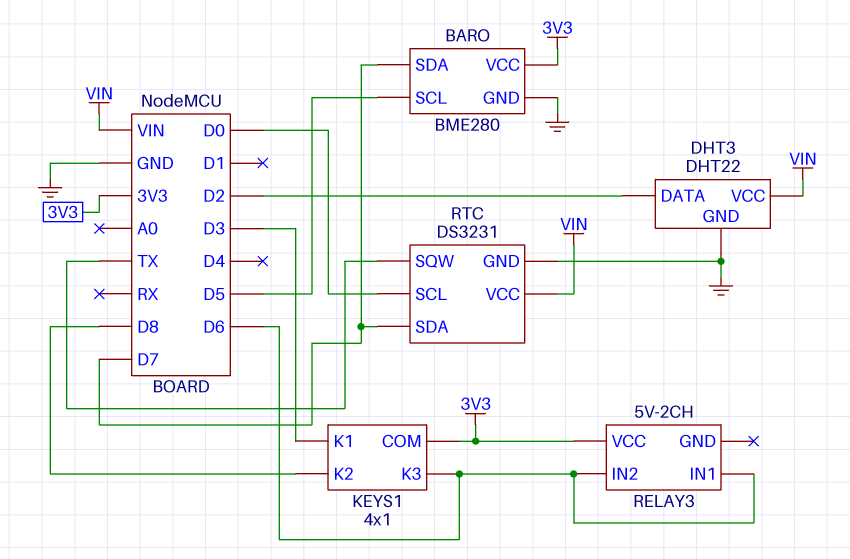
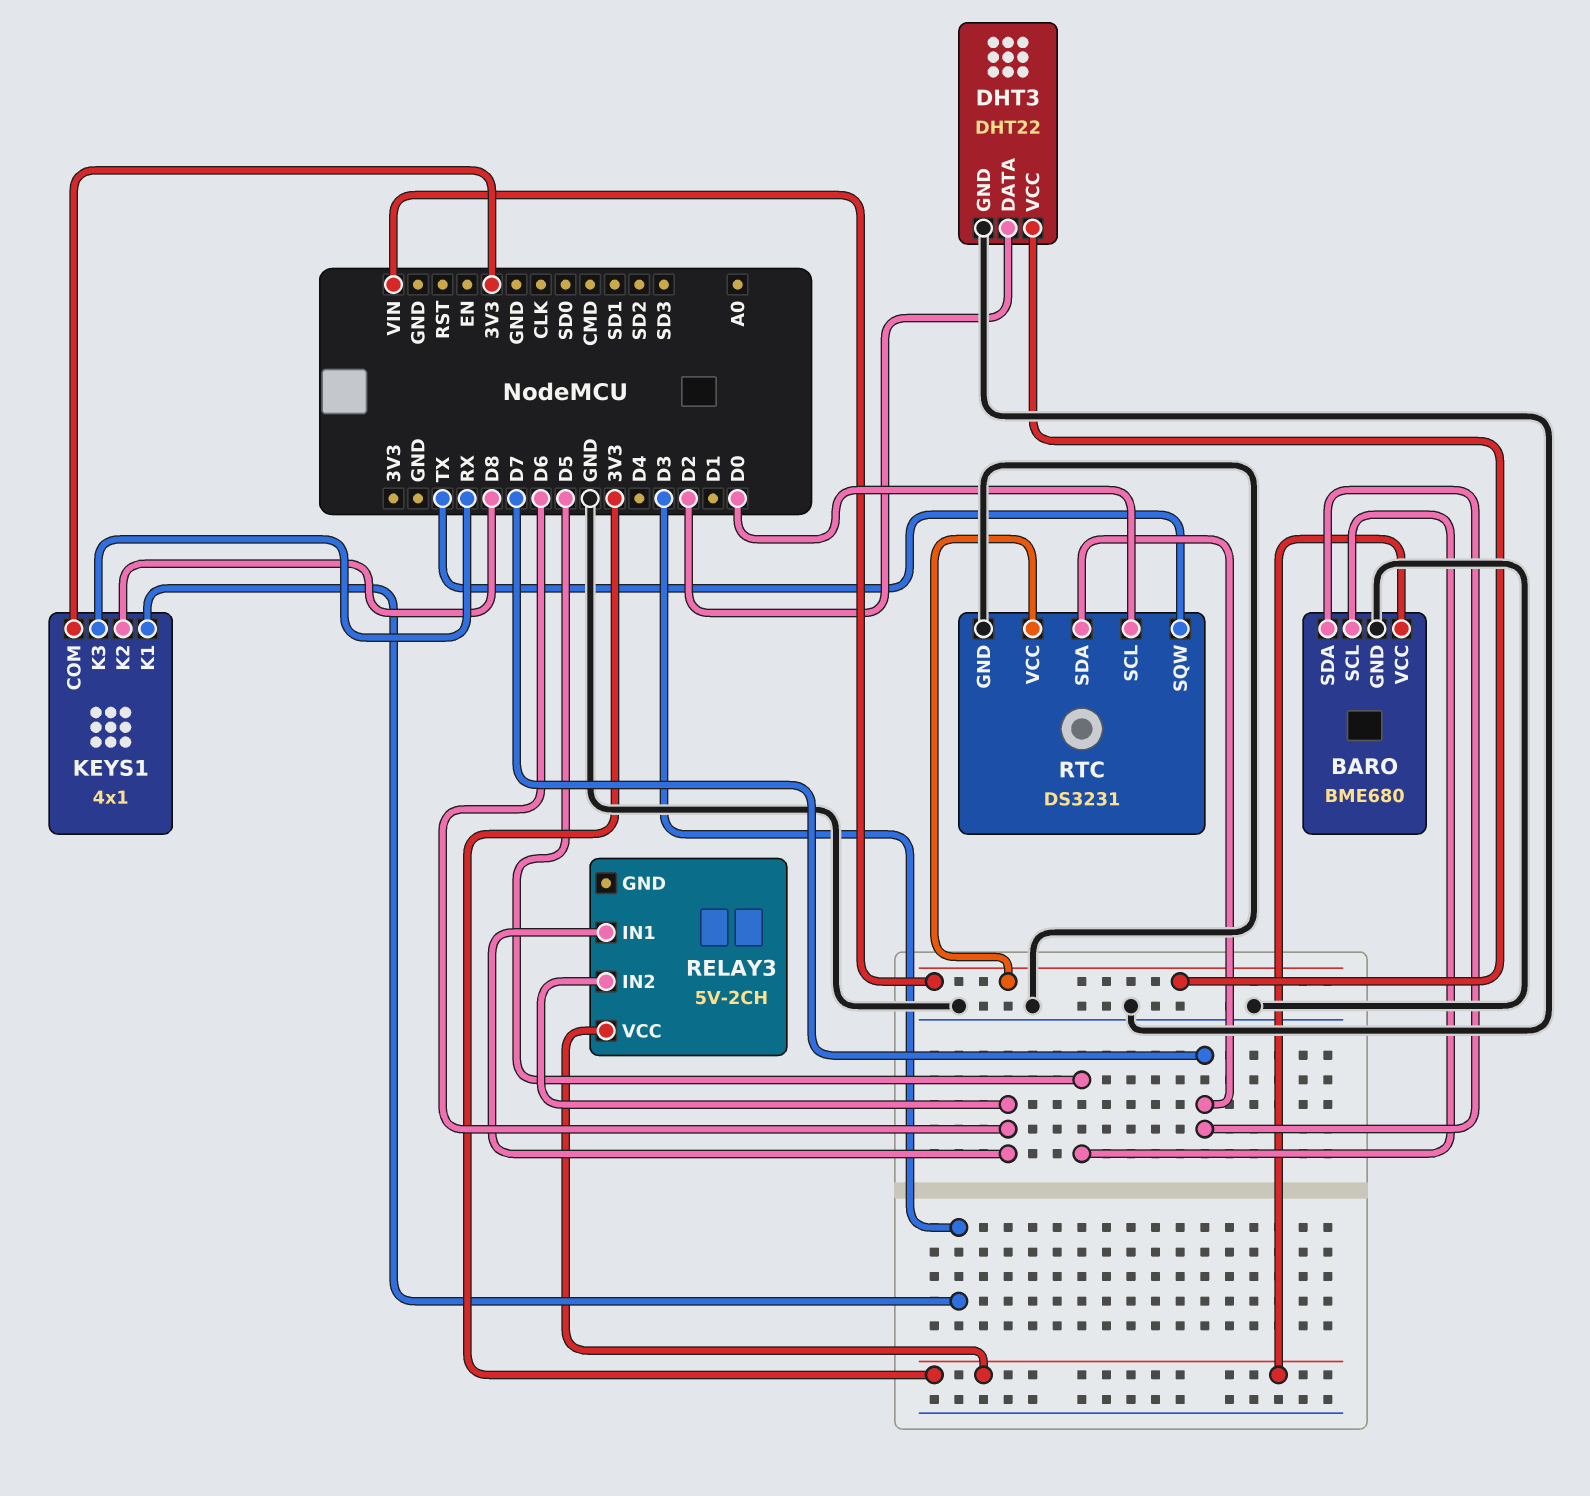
BARO: BME280 -> BME680
KEYS1 pin K3: D6 -> RX

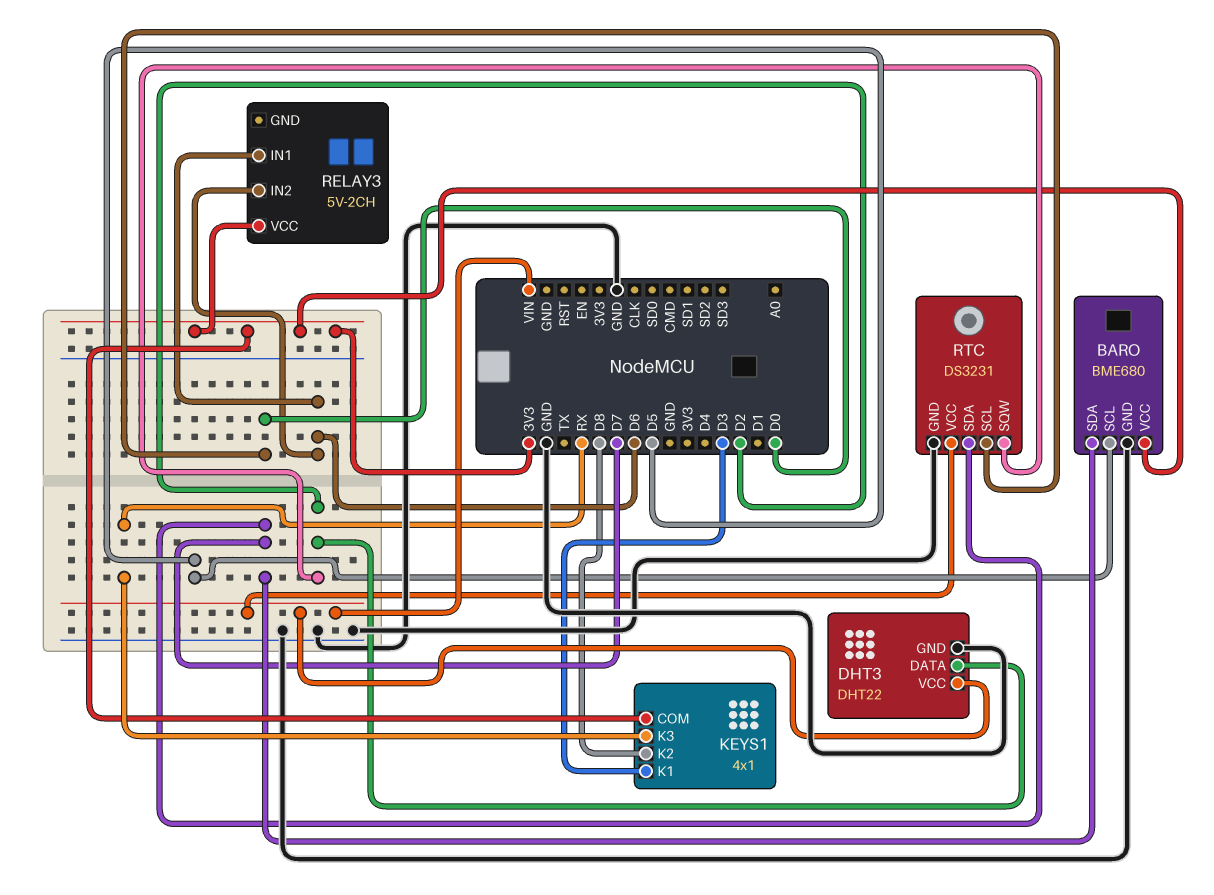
RTC pin SQW: TX -> D2

